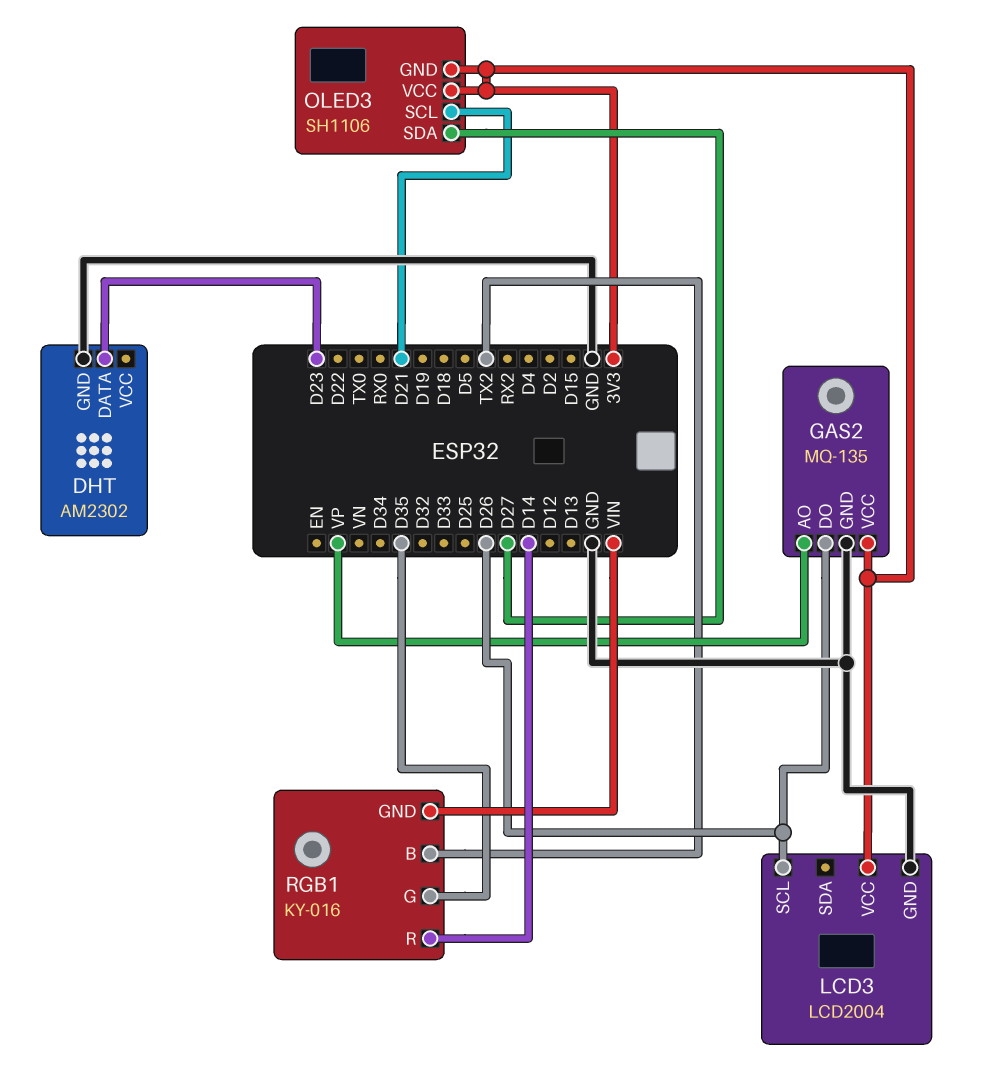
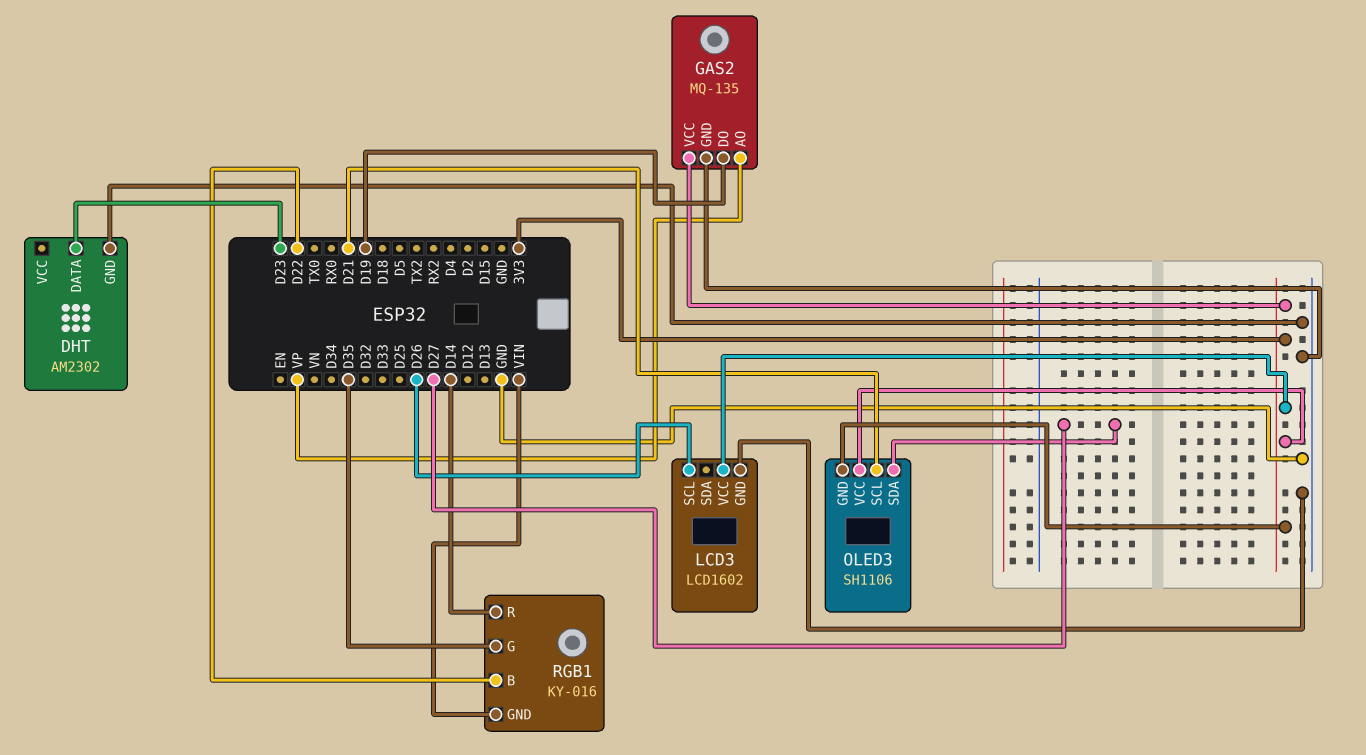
GAS2 pin DO: D26 -> D19
LCD3: LCD2004 -> LCD1602
RGB1 pin B: TX2 -> D22

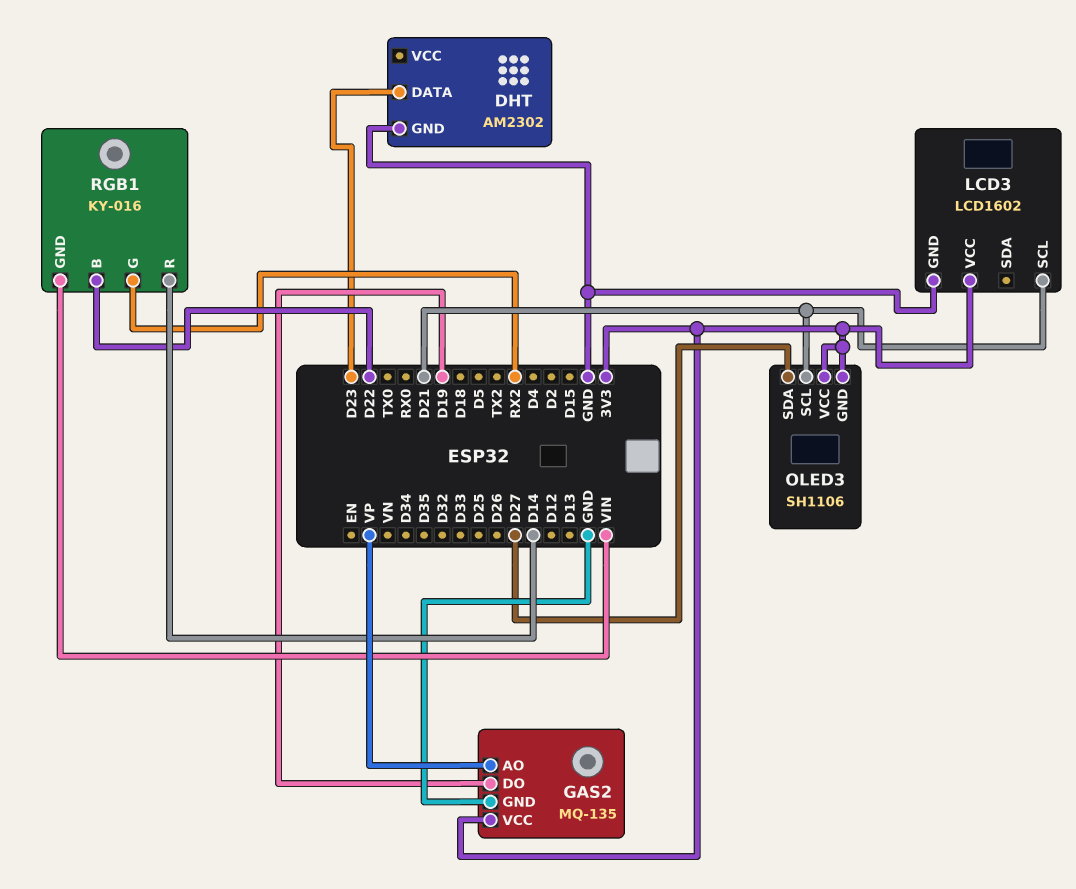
LCD3 pin SCL: D26 -> D21
RGB1 pin G: D35 -> RX2

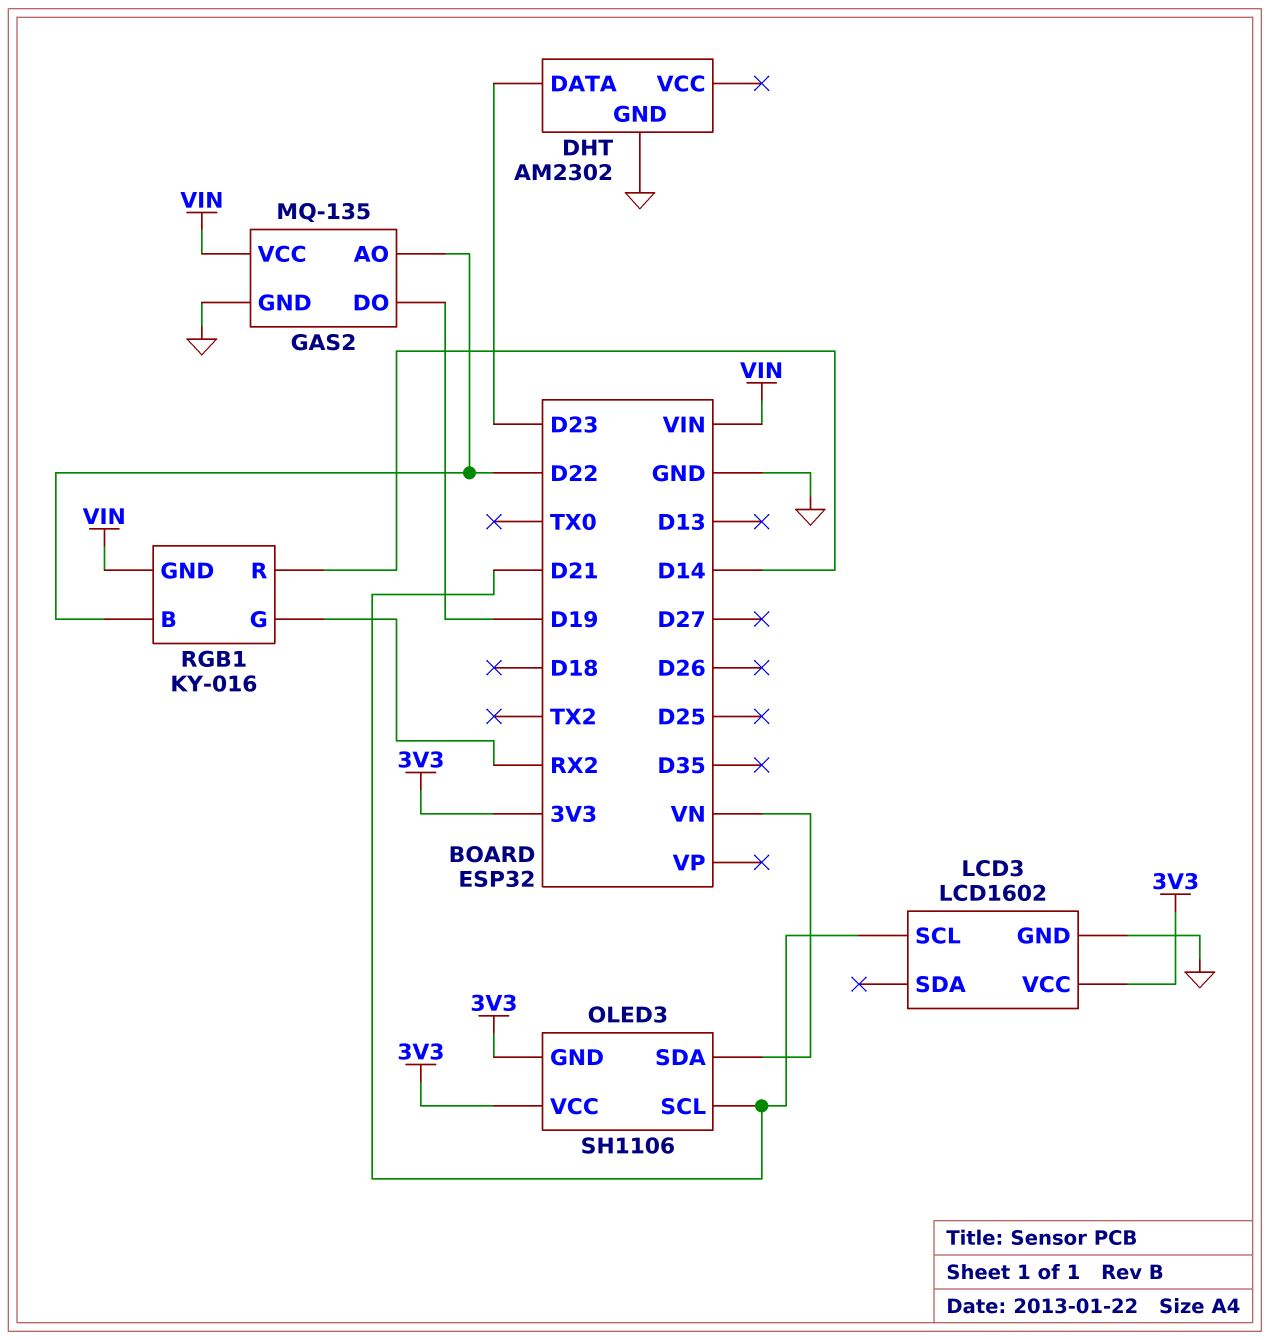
GAS2 pin AO: VP -> D22
GAS2 pin VCC: 3V3 -> VIN
OLED3 pin SDA: D27 -> VN

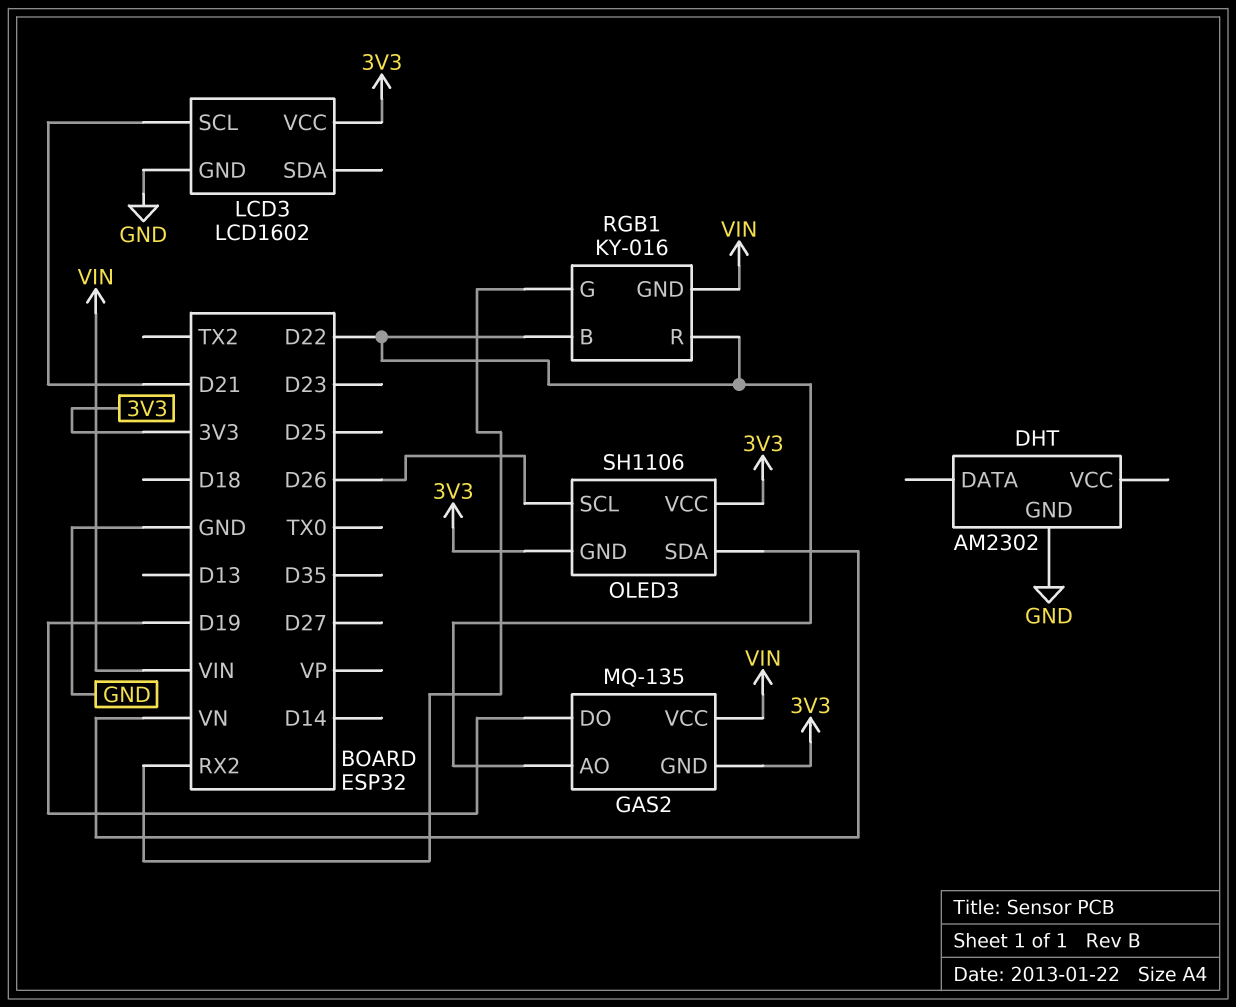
DHT pin DATA: D23 -> none
GAS2 pin GND: GND -> 3V3
OLED3 pin SCL: D21 -> D26
RGB1 pin R: D14 -> D22

